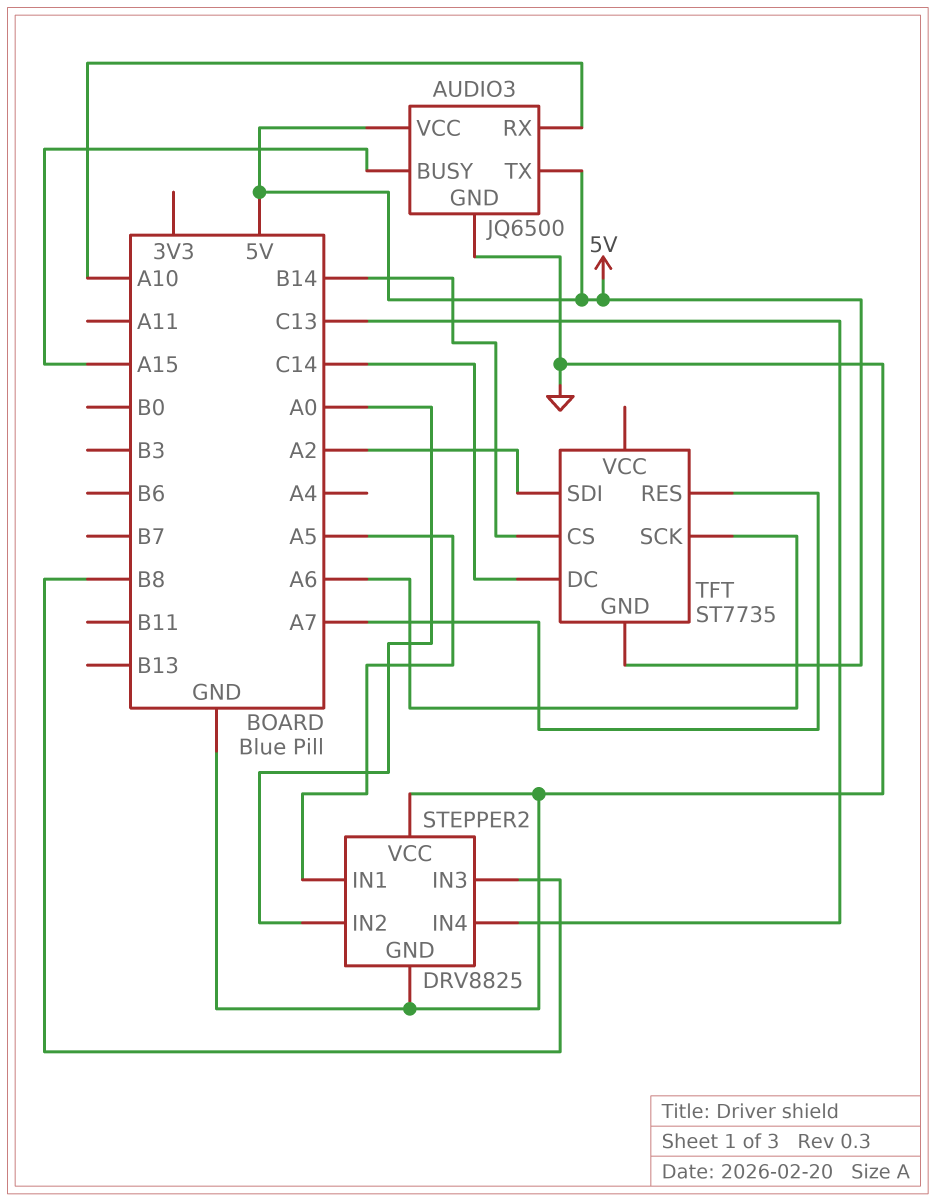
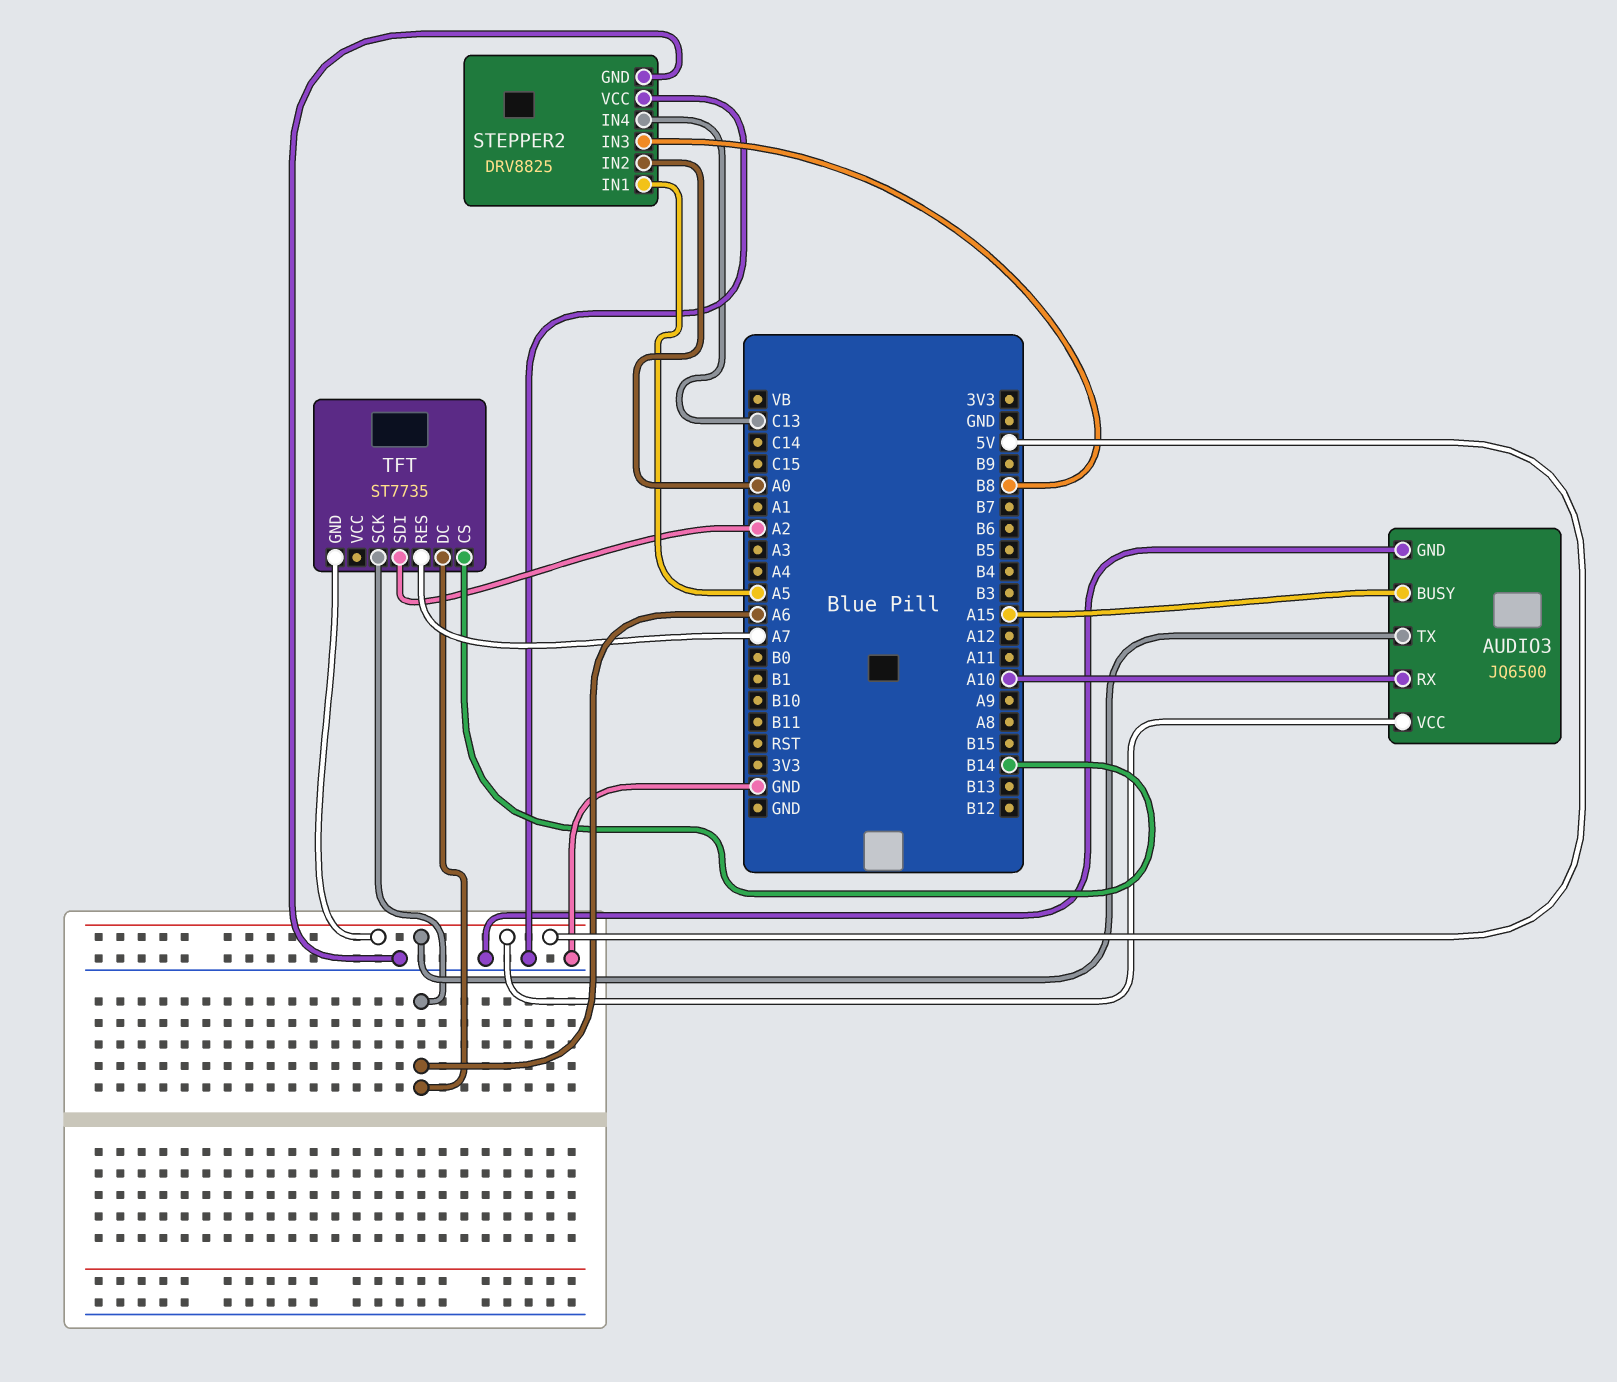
TFT pin DC: C14 -> A6

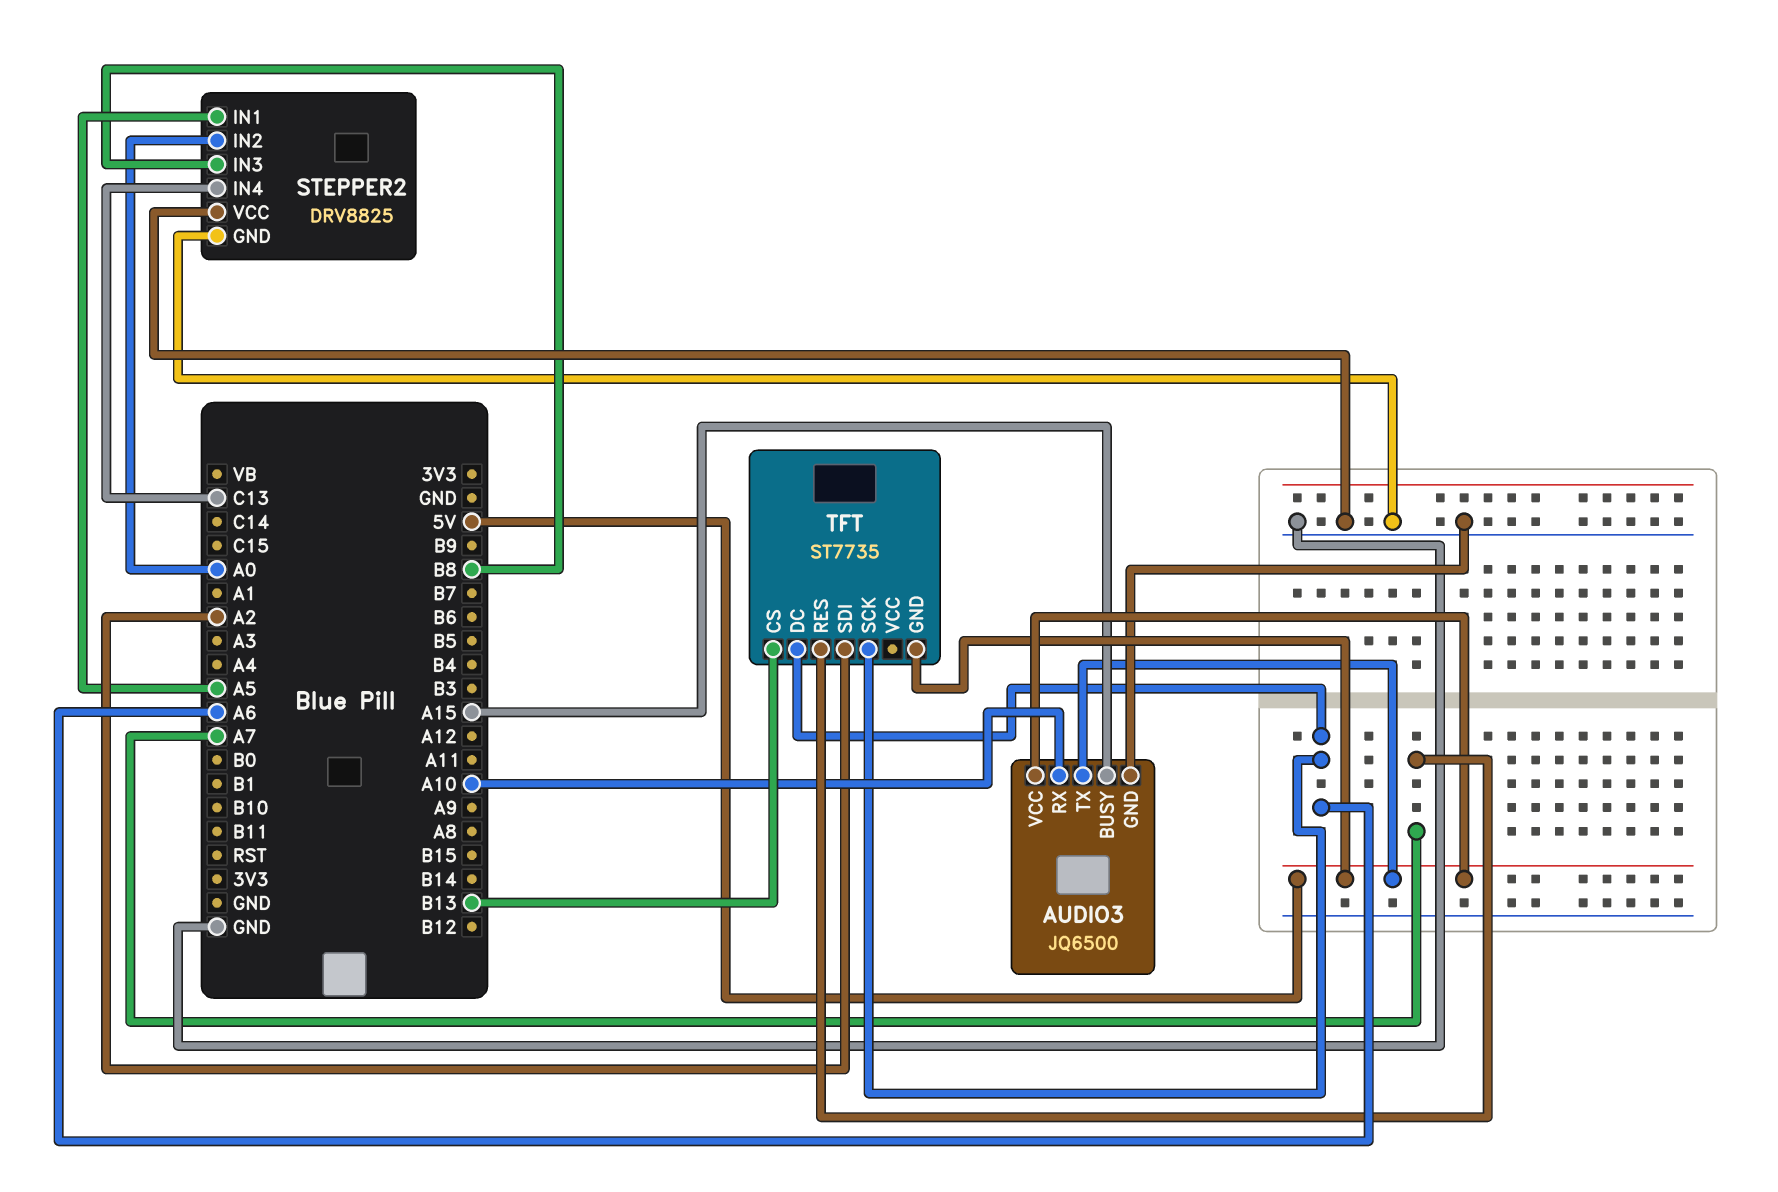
TFT pin CS: B14 -> B13

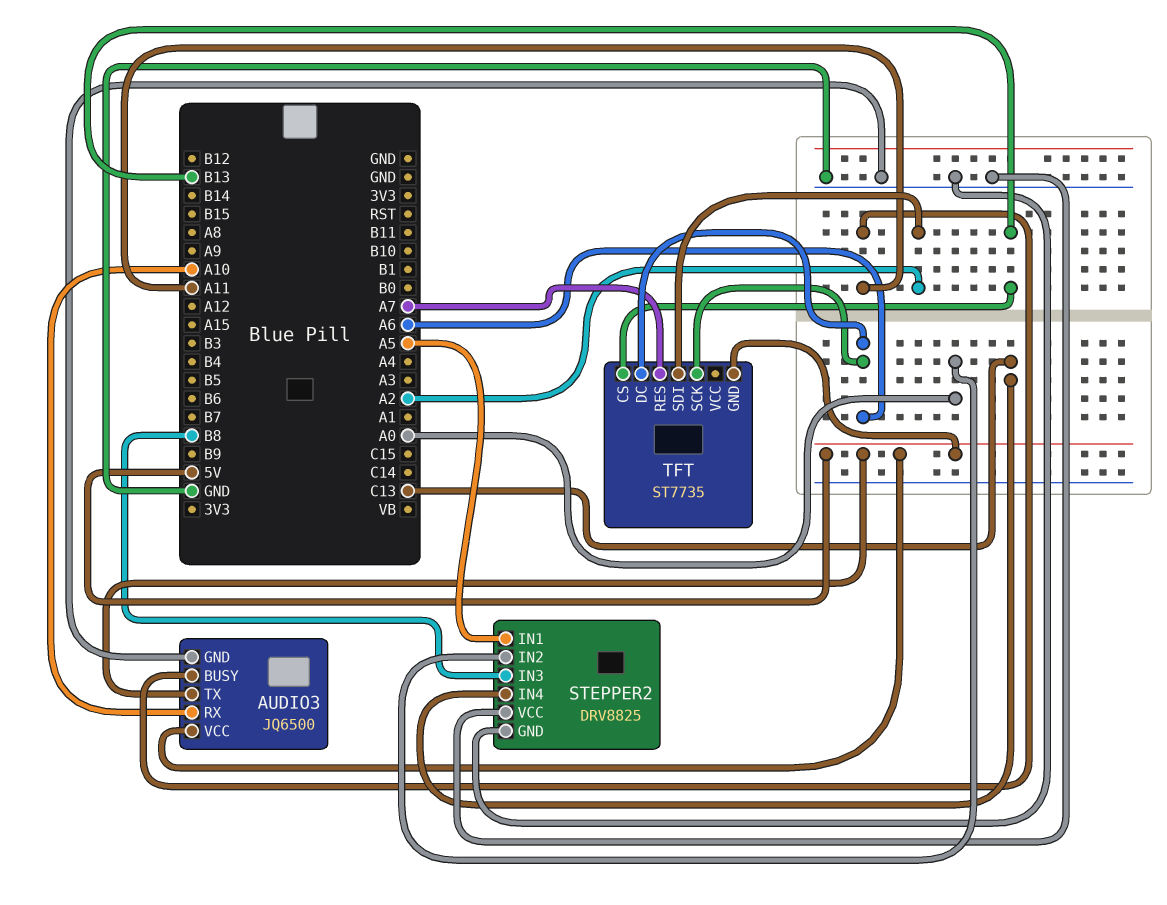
AUDIO3 pin BUSY: A15 -> A11

